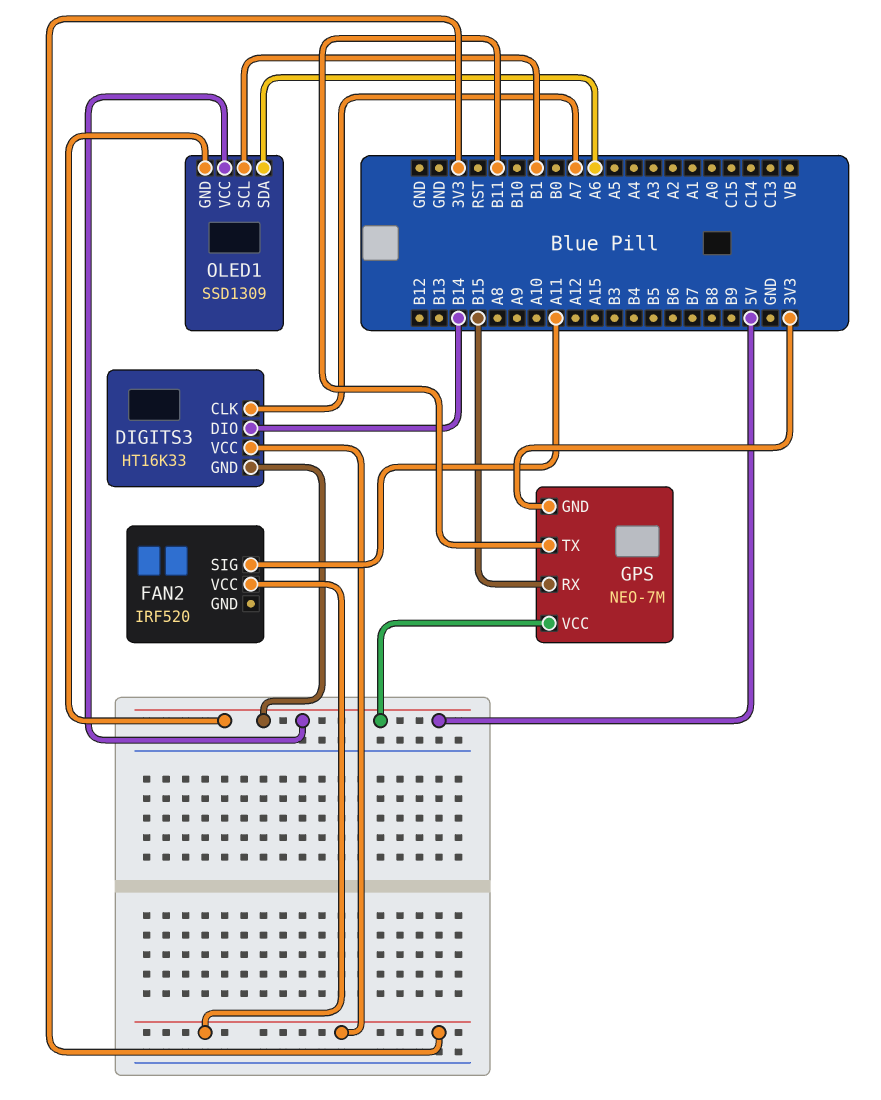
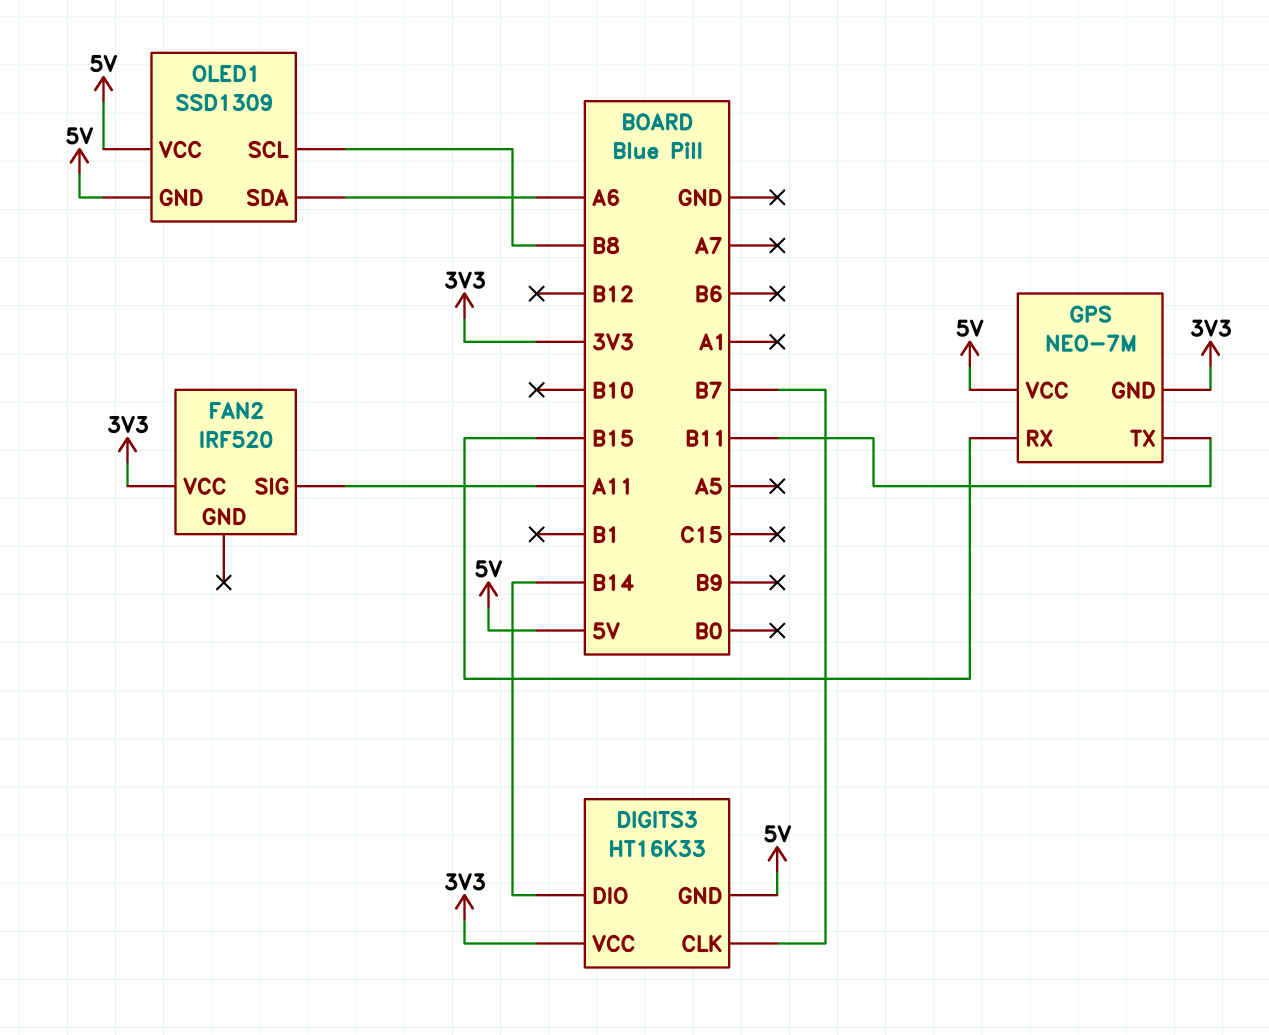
DIGITS3 pin CLK: A7 -> B7
OLED1 pin SCL: B1 -> B8

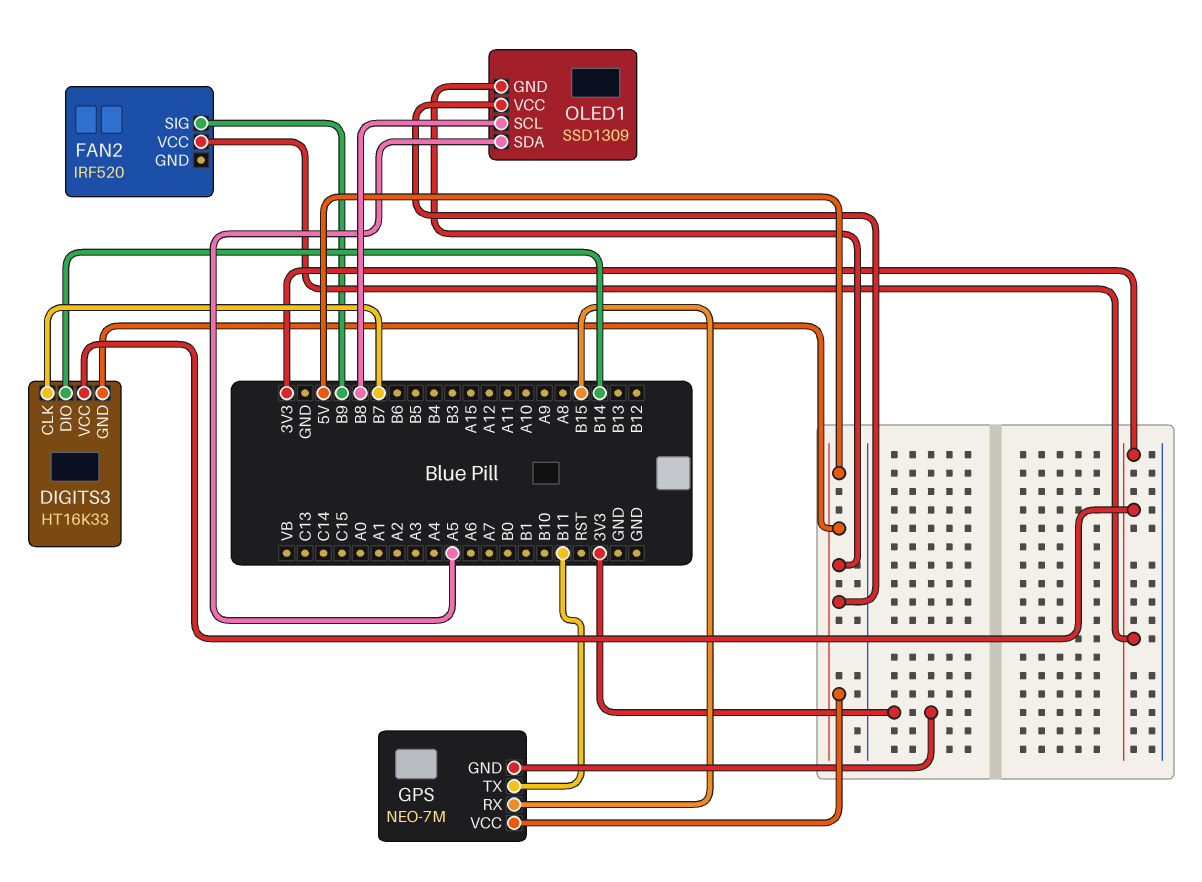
FAN2 pin SIG: A11 -> B9
OLED1 pin SDA: A6 -> A5

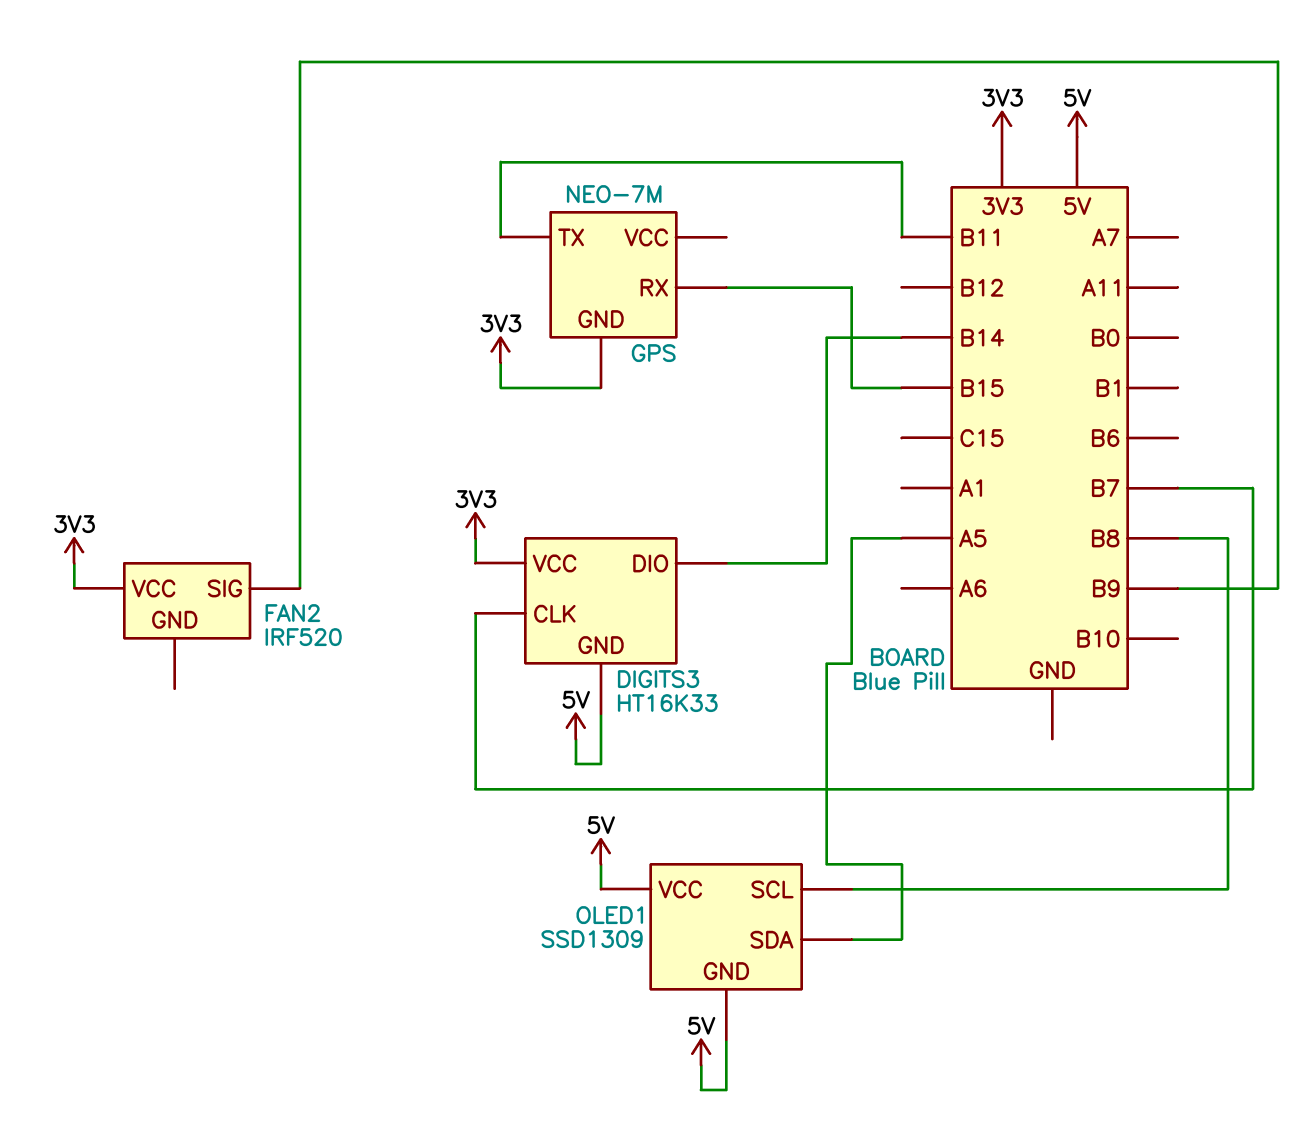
GPS pin VCC: 5V -> none

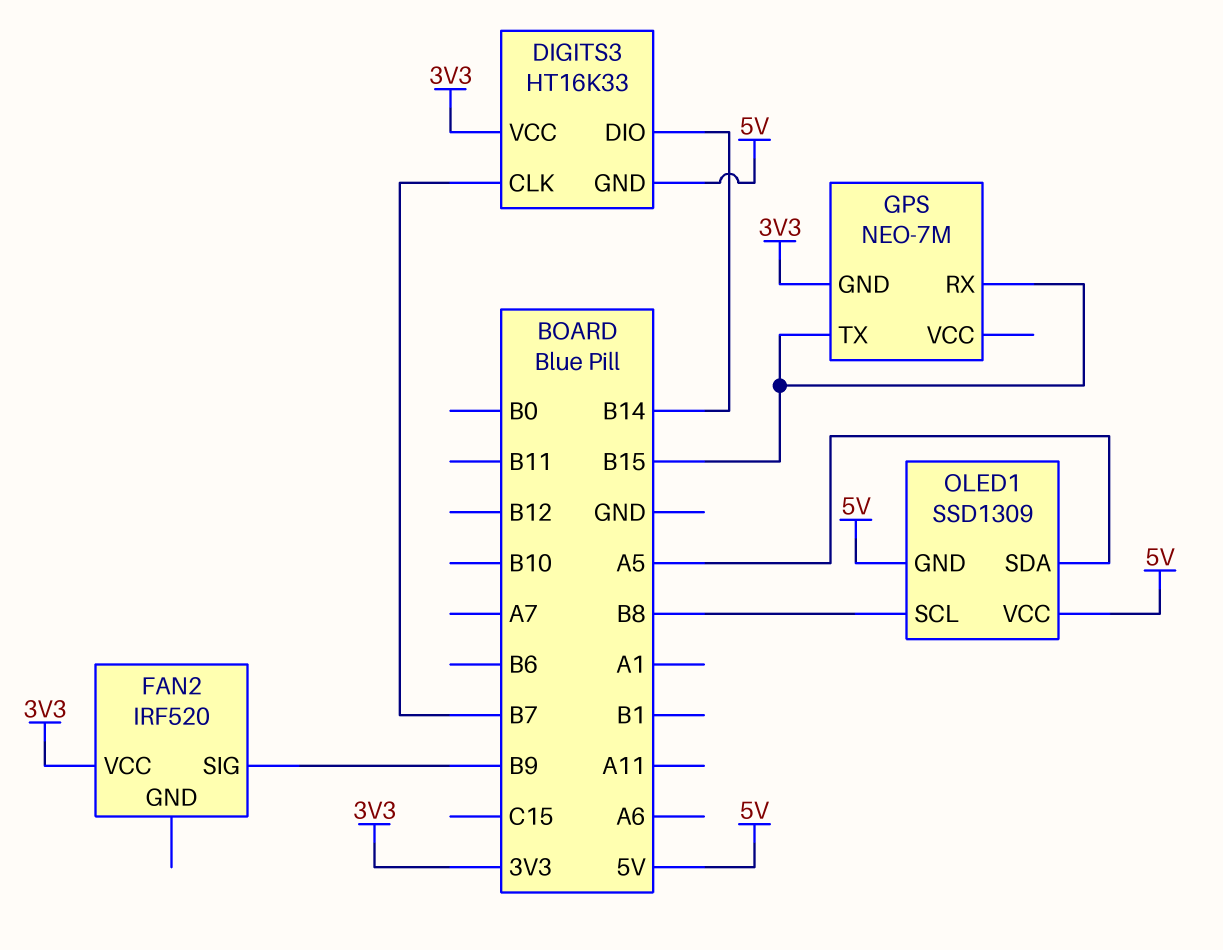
GPS pin TX: B11 -> B15

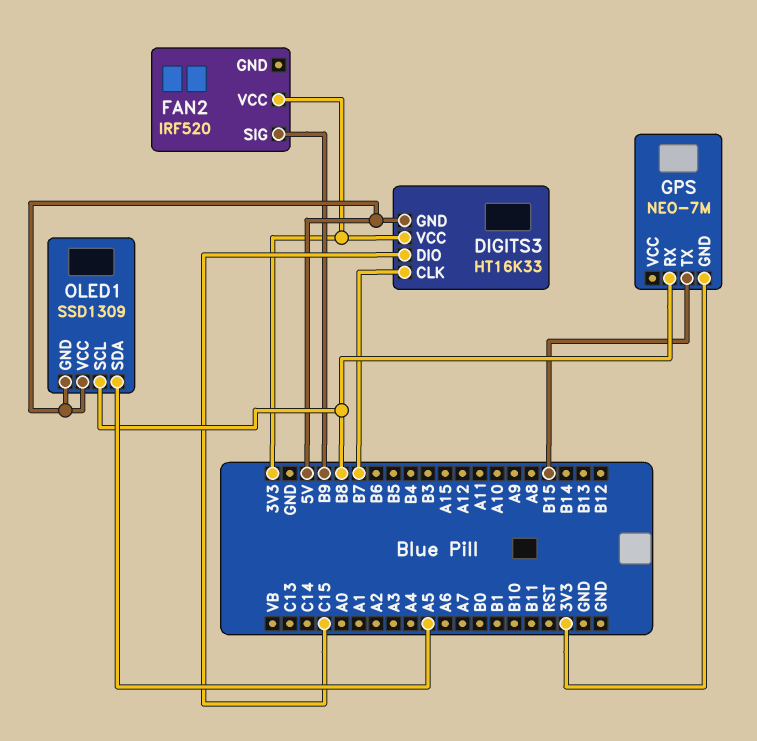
DIGITS3 pin DIO: B14 -> C15
GPS pin RX: B15 -> B8

